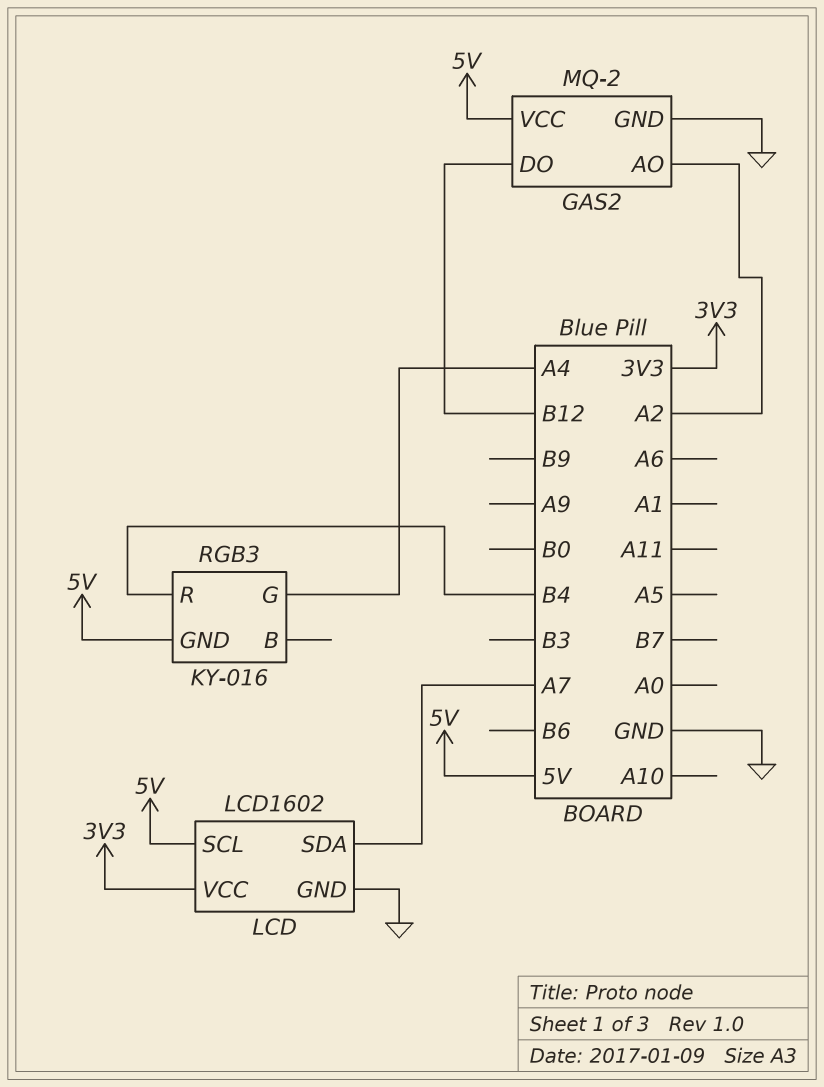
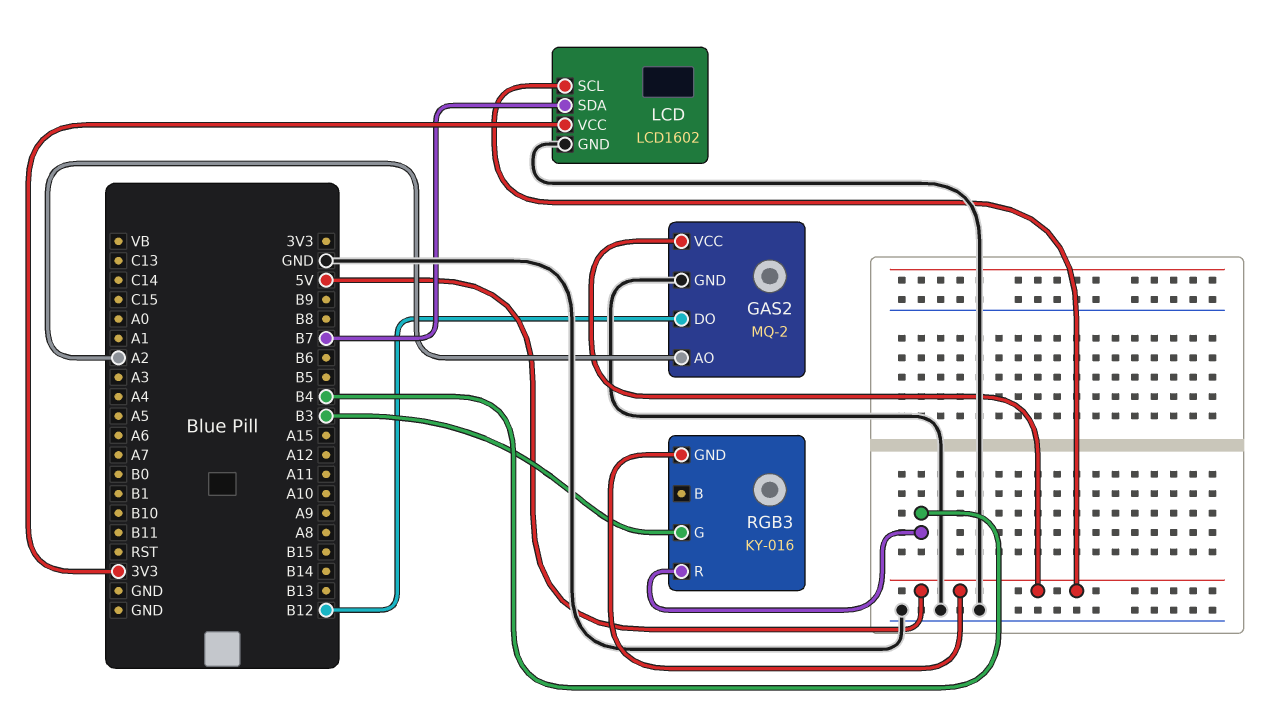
LCD pin SDA: A7 -> B7
RGB3 pin G: A4 -> B3

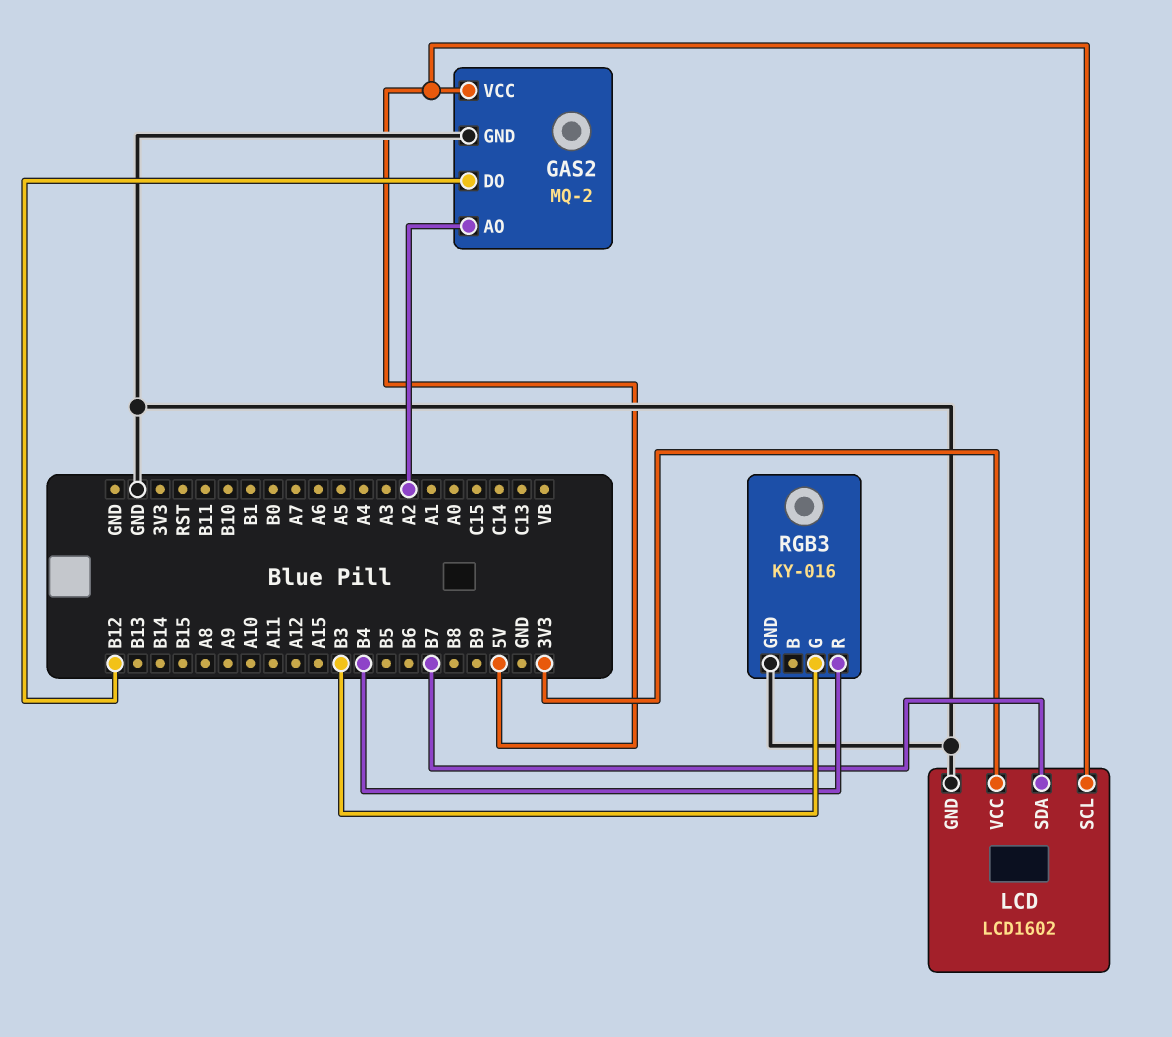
RGB3 pin GND: 5V -> GND

